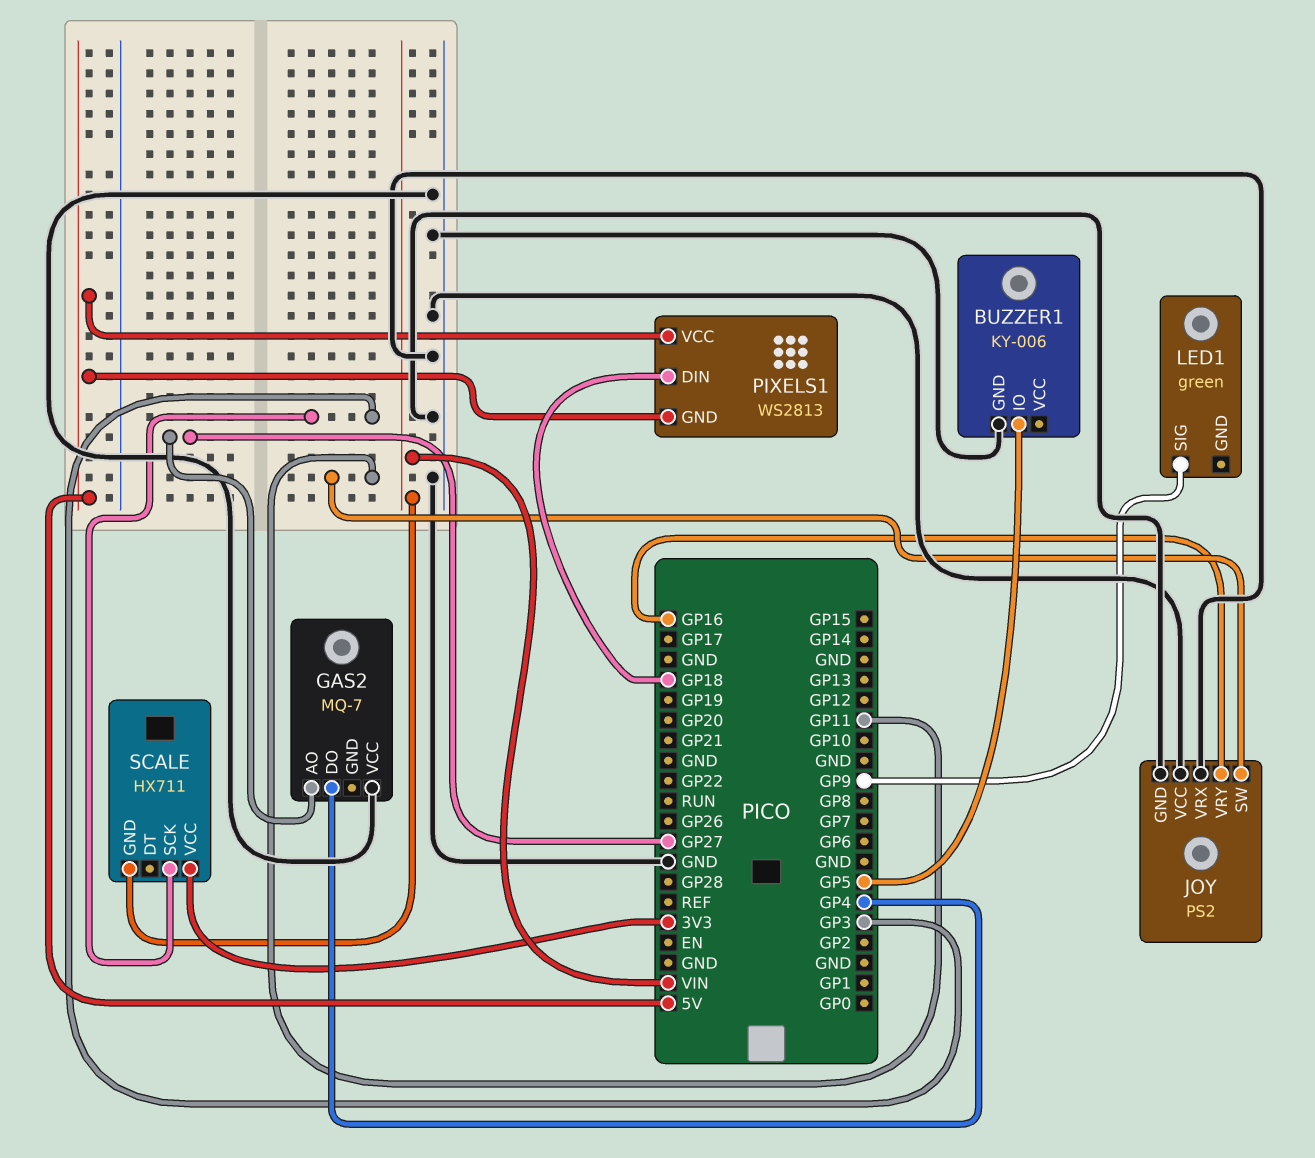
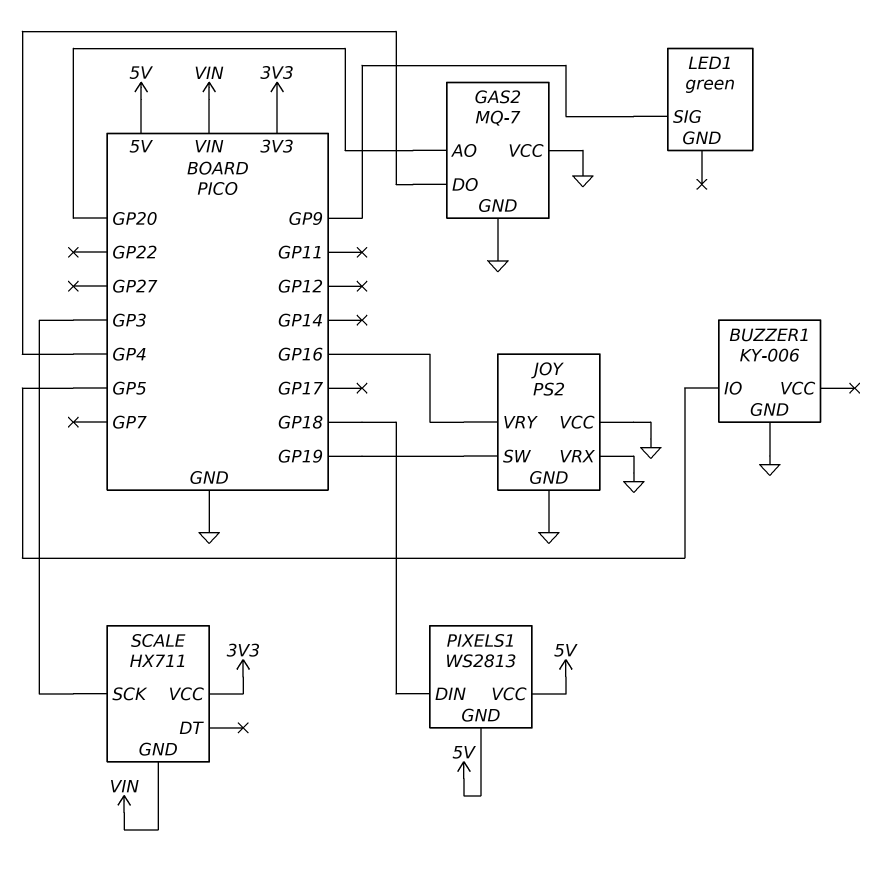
GAS2 pin AO: GP27 -> GP20
GAS2 pin GND: none -> GND
JOY pin SW: GP11 -> GP19

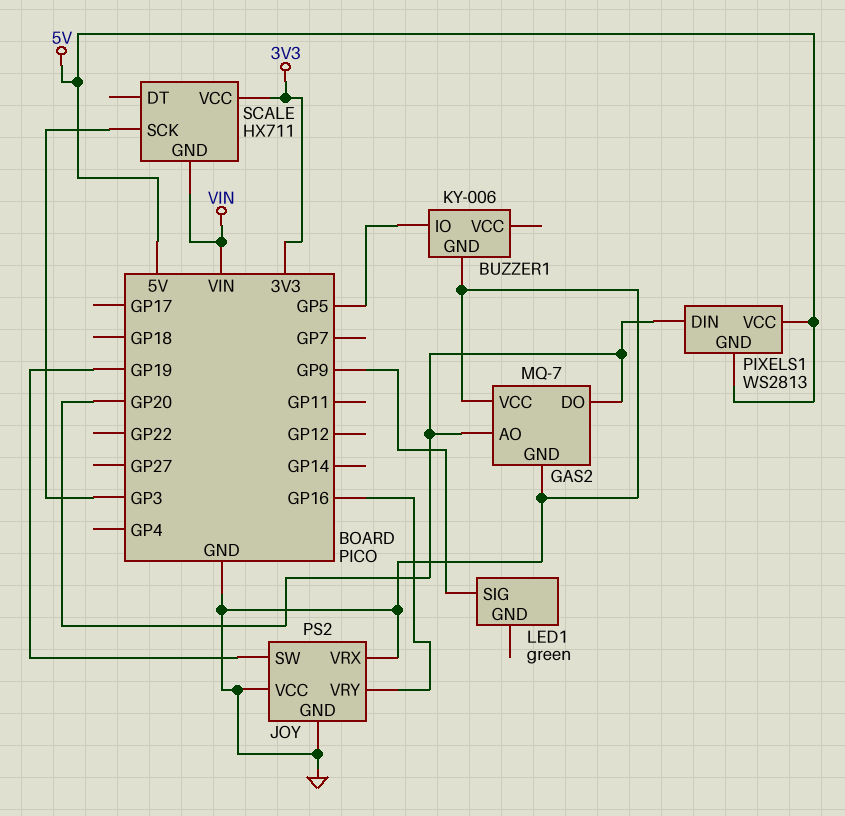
GAS2 pin DO: GP4 -> GP20
PIXELS1 pin DIN: GP18 -> GP20

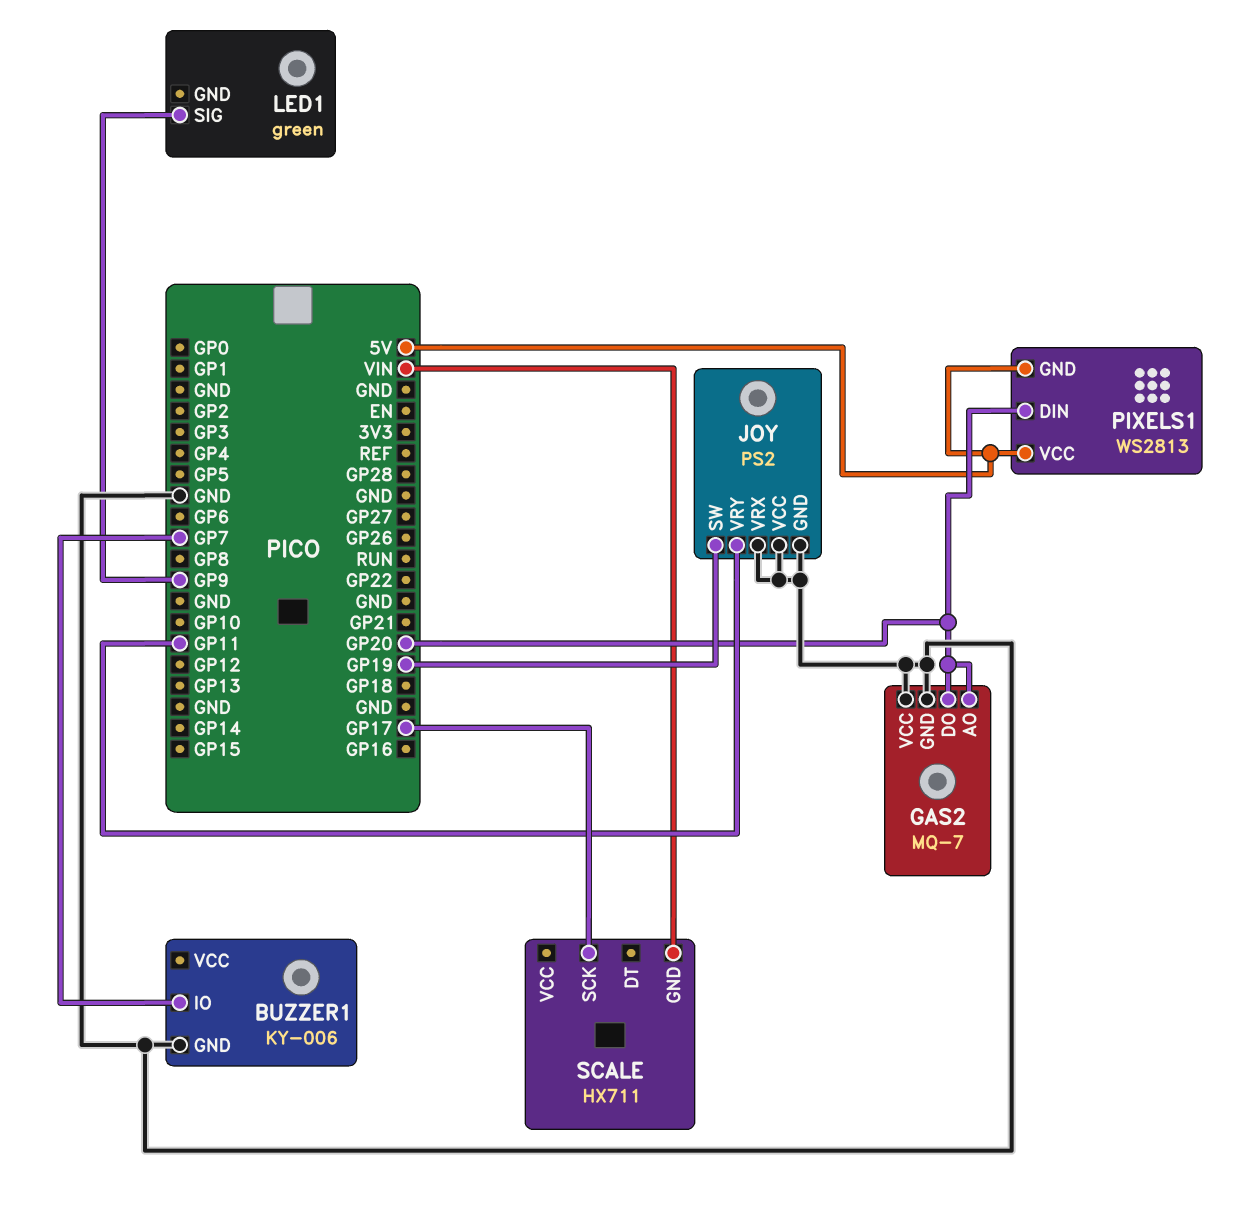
BUZZER1 pin IO: GP5 -> GP7
JOY pin VRY: GP16 -> GP11
SCALE pin SCK: GP3 -> GP17
SCALE pin VCC: 3V3 -> none

